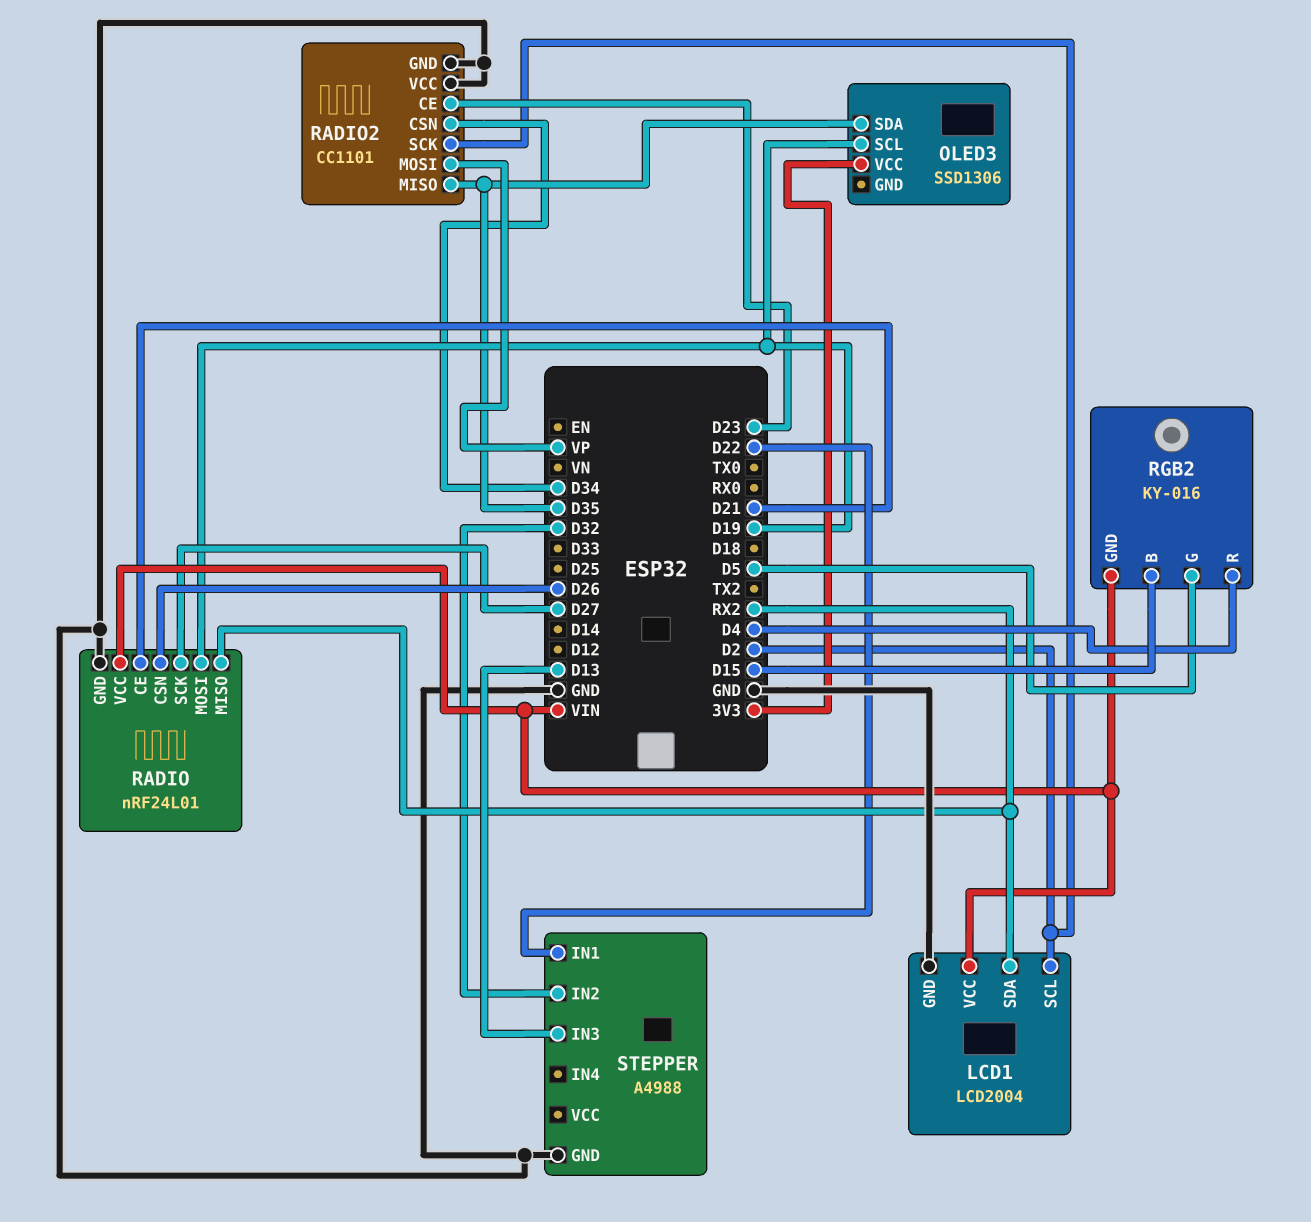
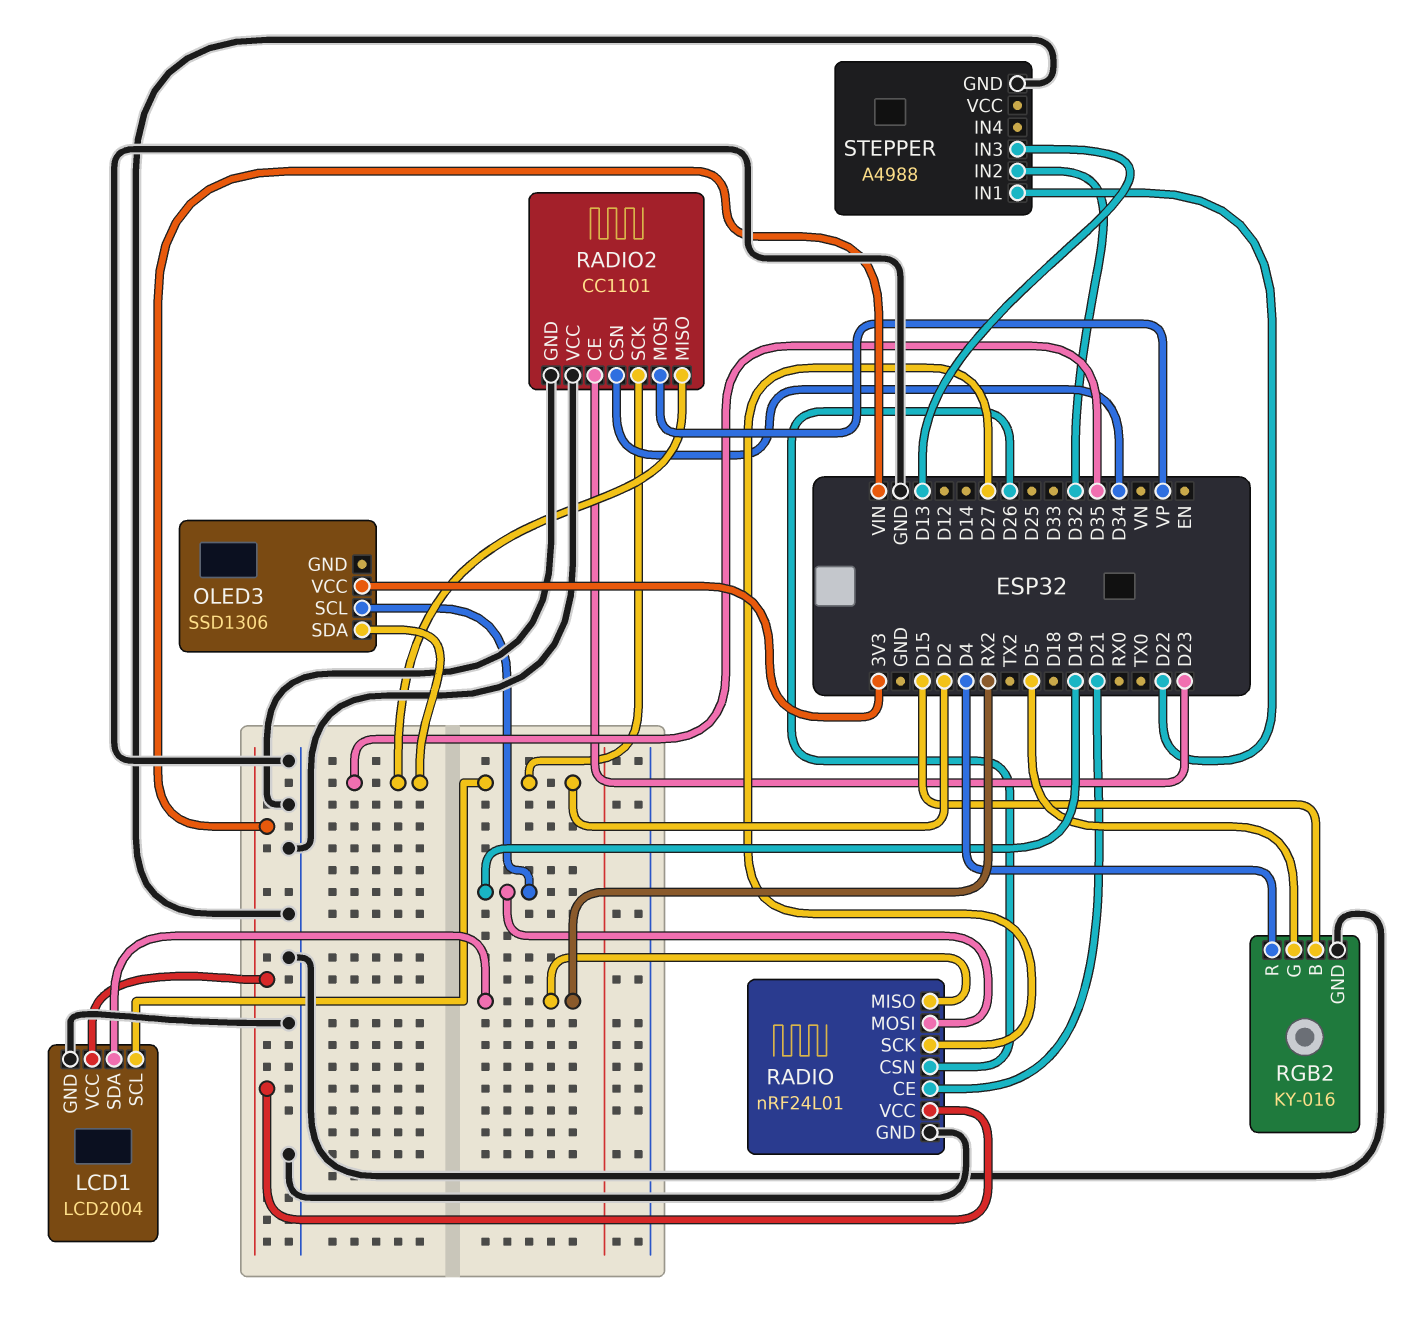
RGB2 pin GND: VIN -> GND

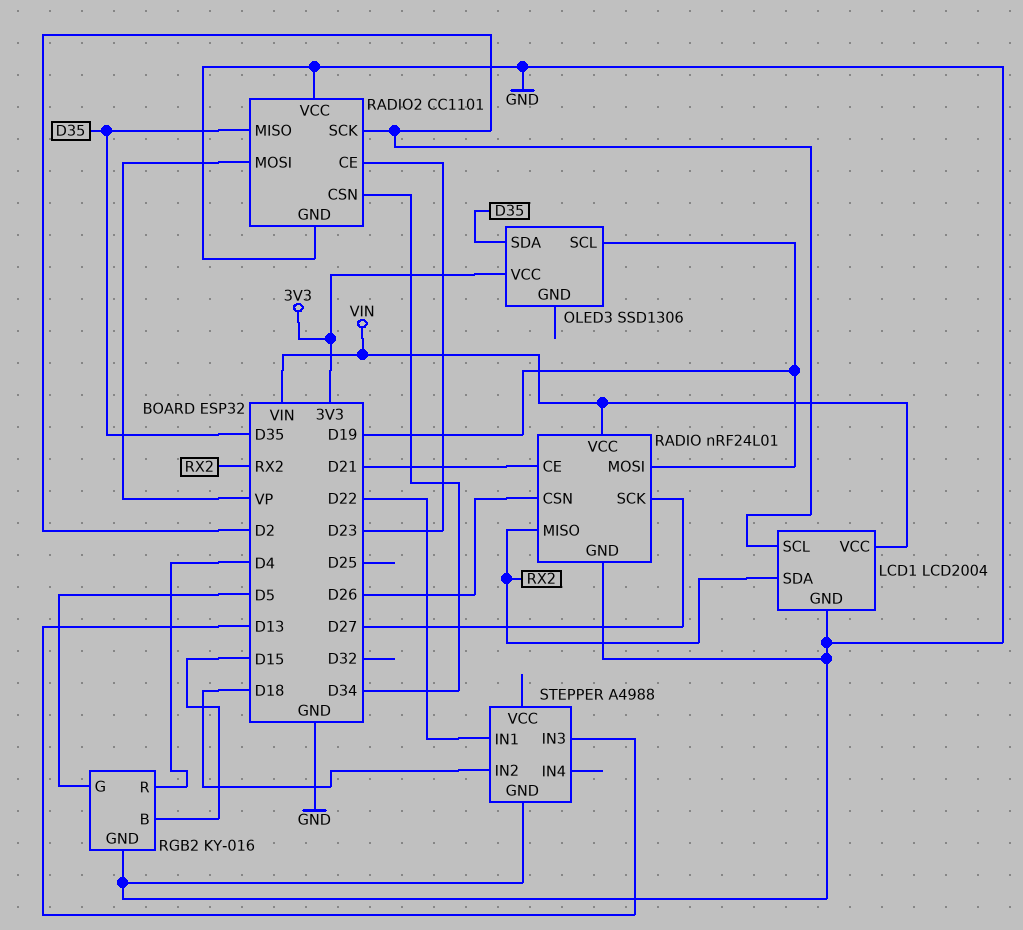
STEPPER pin IN2: D32 -> D18

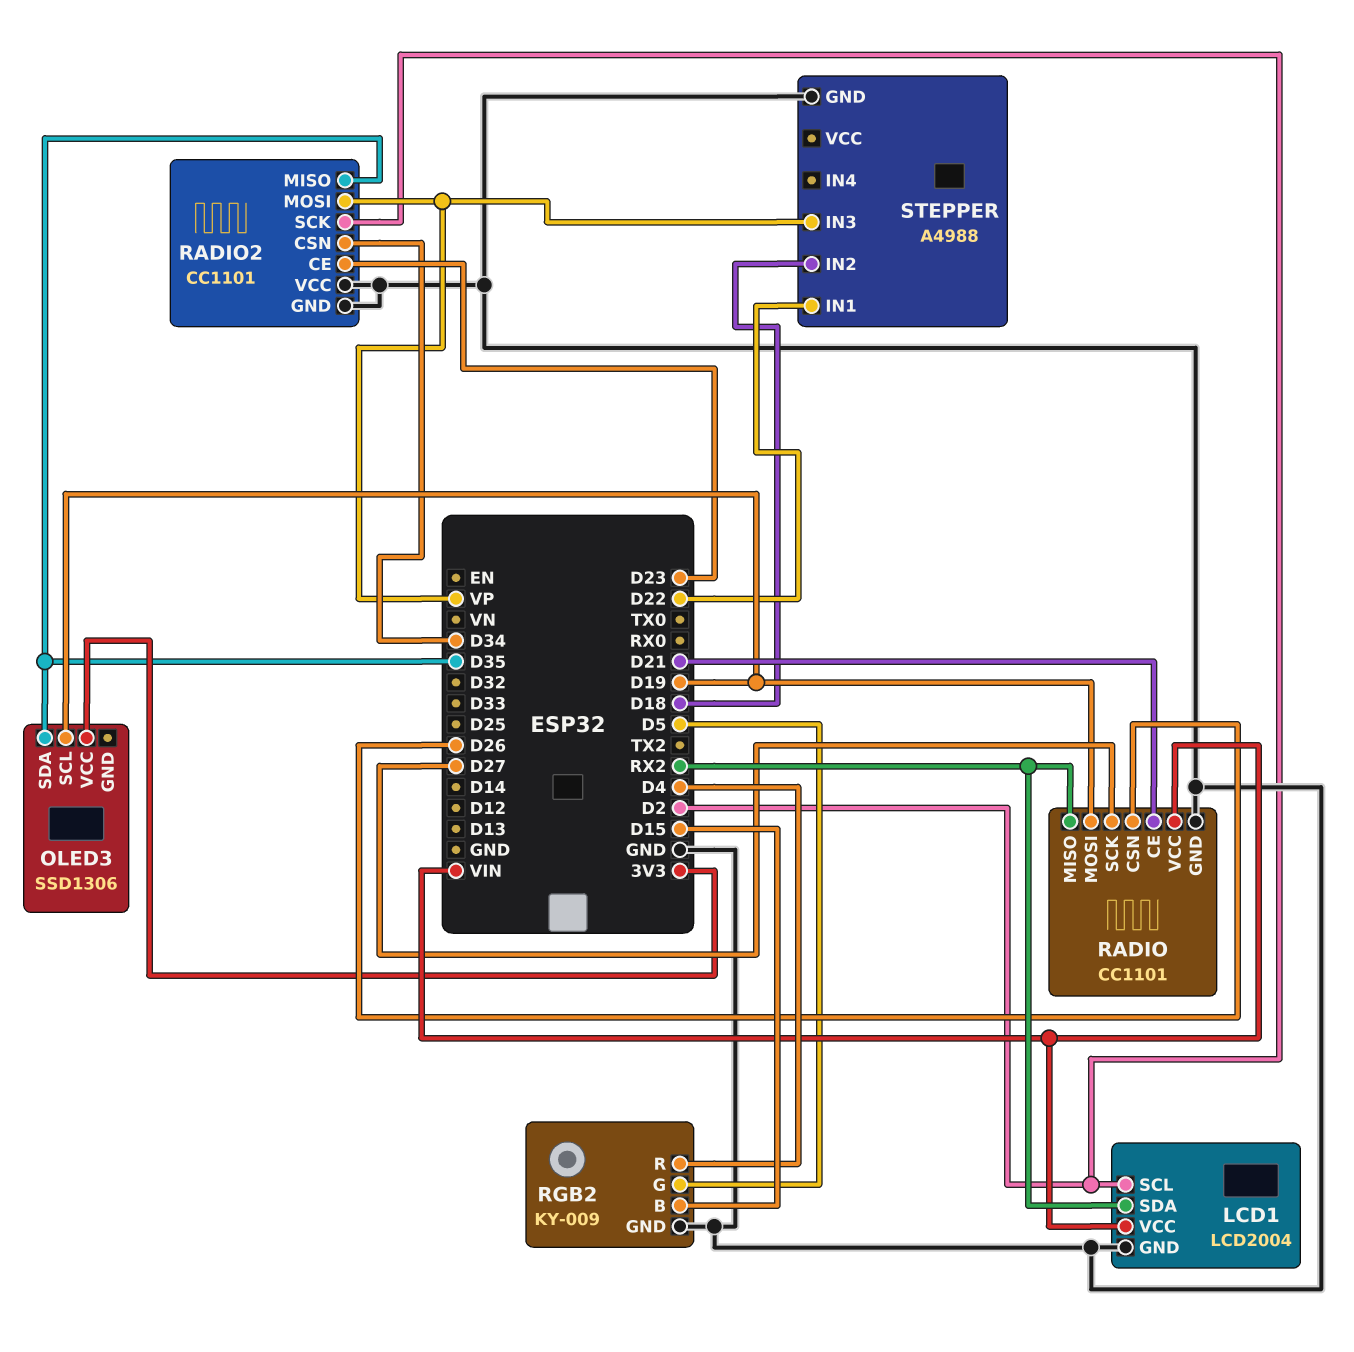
RADIO: nRF24L01 -> CC1101
RGB2: KY-016 -> KY-009
STEPPER pin IN3: D13 -> VP

